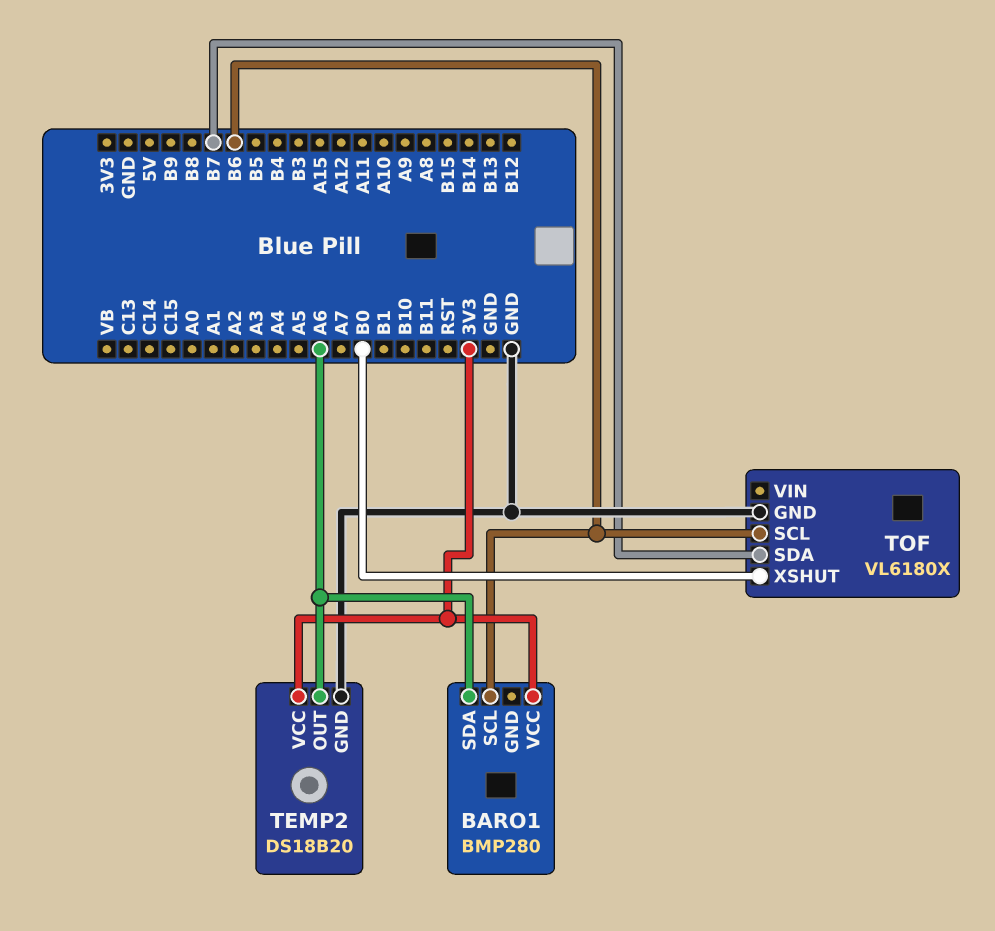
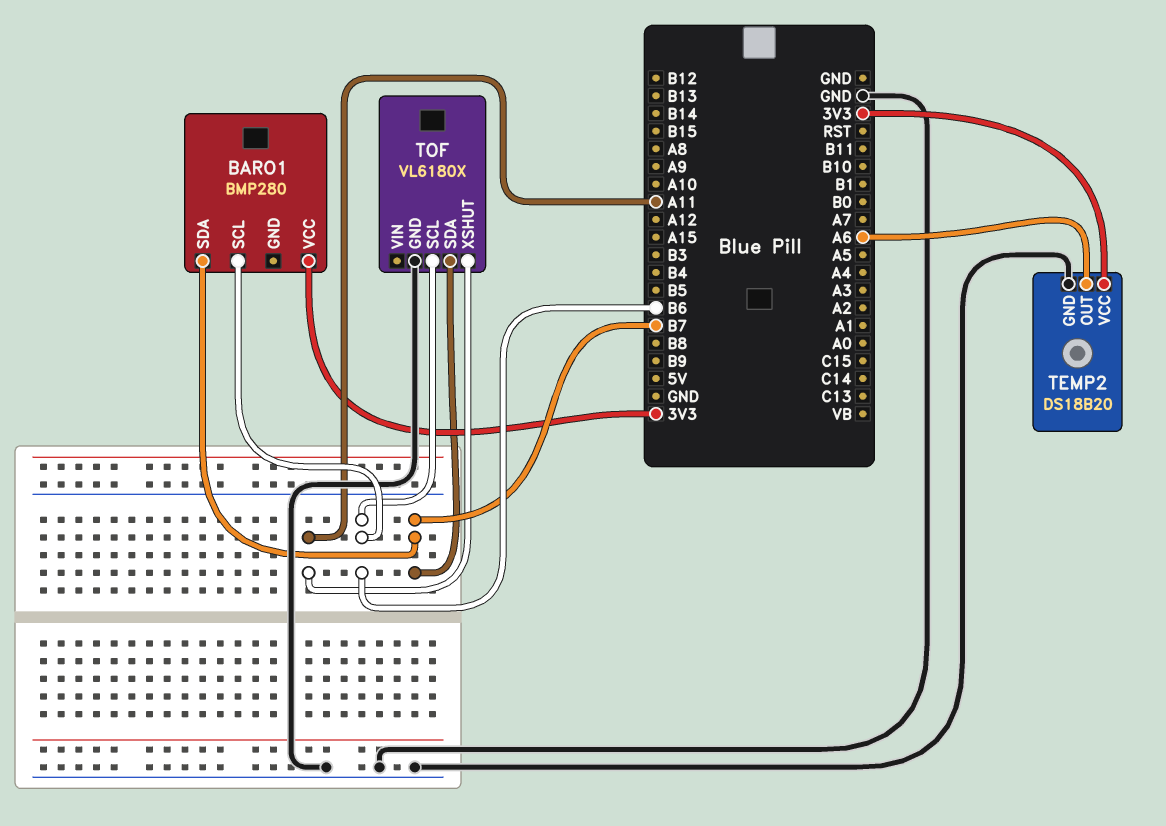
BARO1 pin SDA: A6 -> B7
TOF pin XSHUT: B0 -> A11

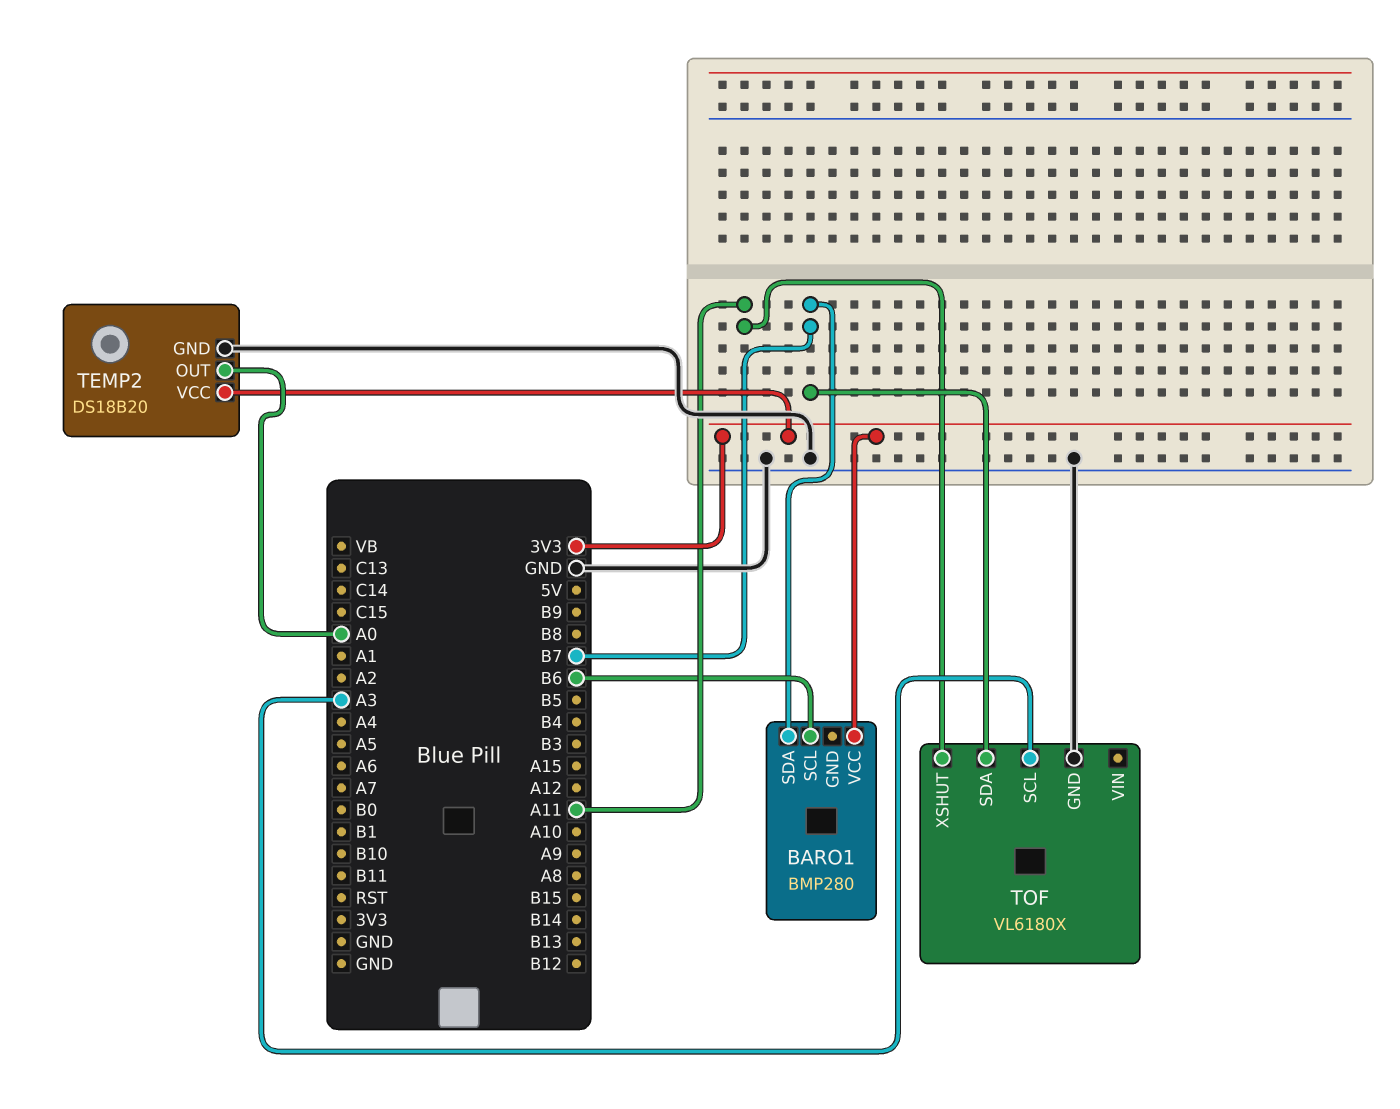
TEMP2 pin OUT: A6 -> A0
TOF pin SCL: B6 -> A3

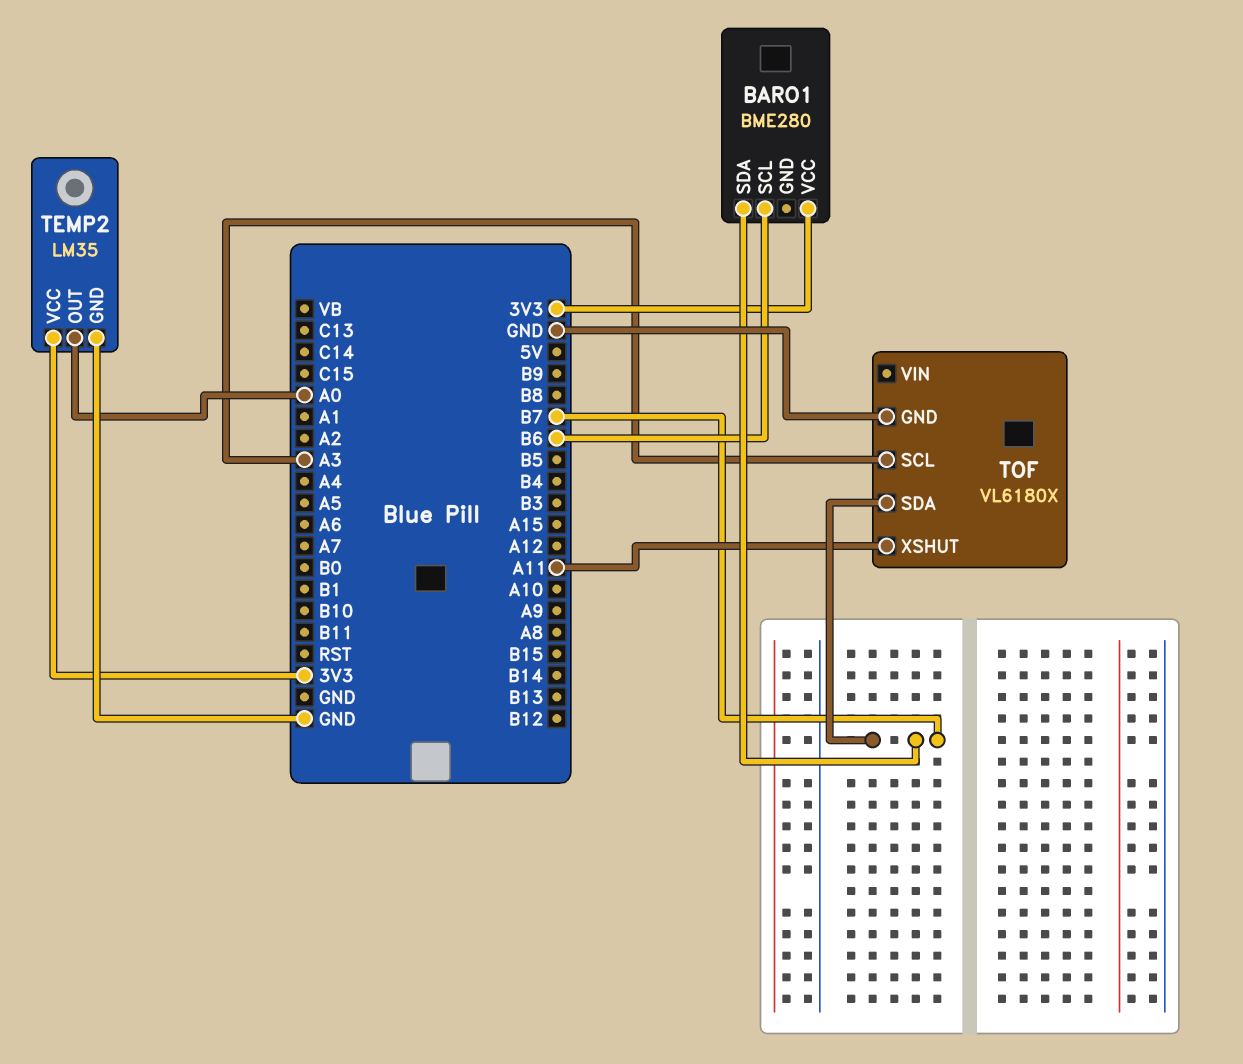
BARO1: BMP280 -> BME280
TEMP2: DS18B20 -> LM35

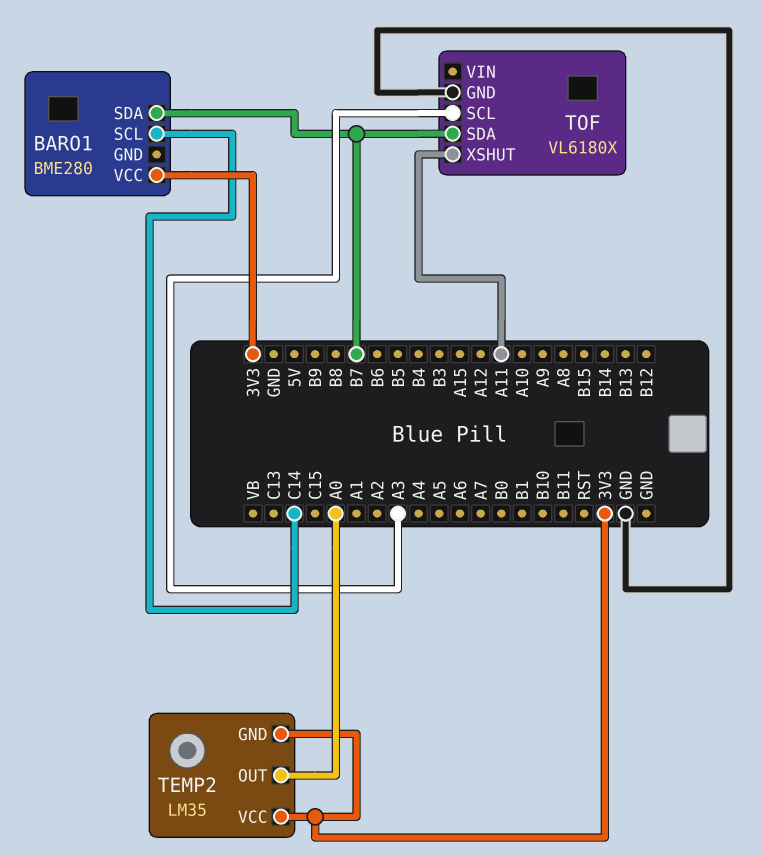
BARO1 pin SCL: B6 -> C14
TEMP2 pin GND: GND -> 3V3

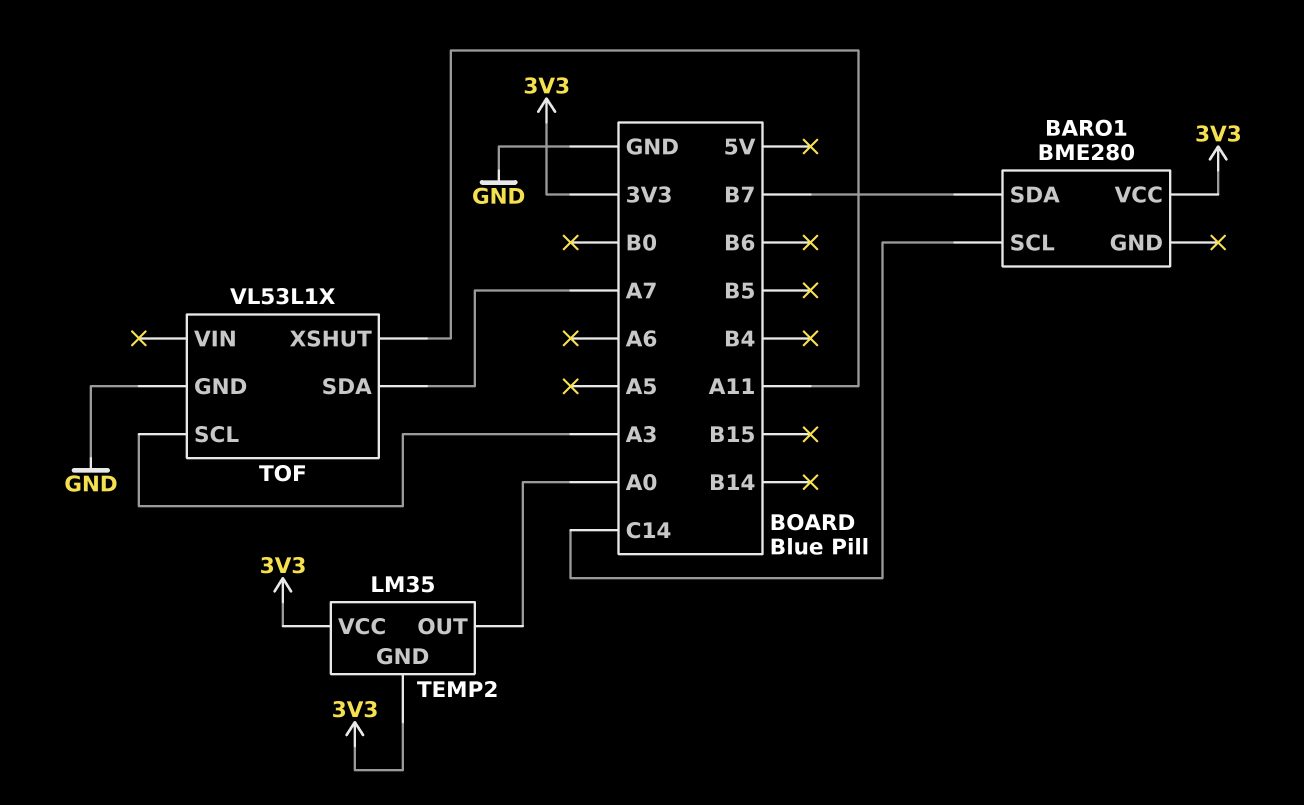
TOF: VL6180X -> VL53L1X
TOF pin SDA: B7 -> A7

